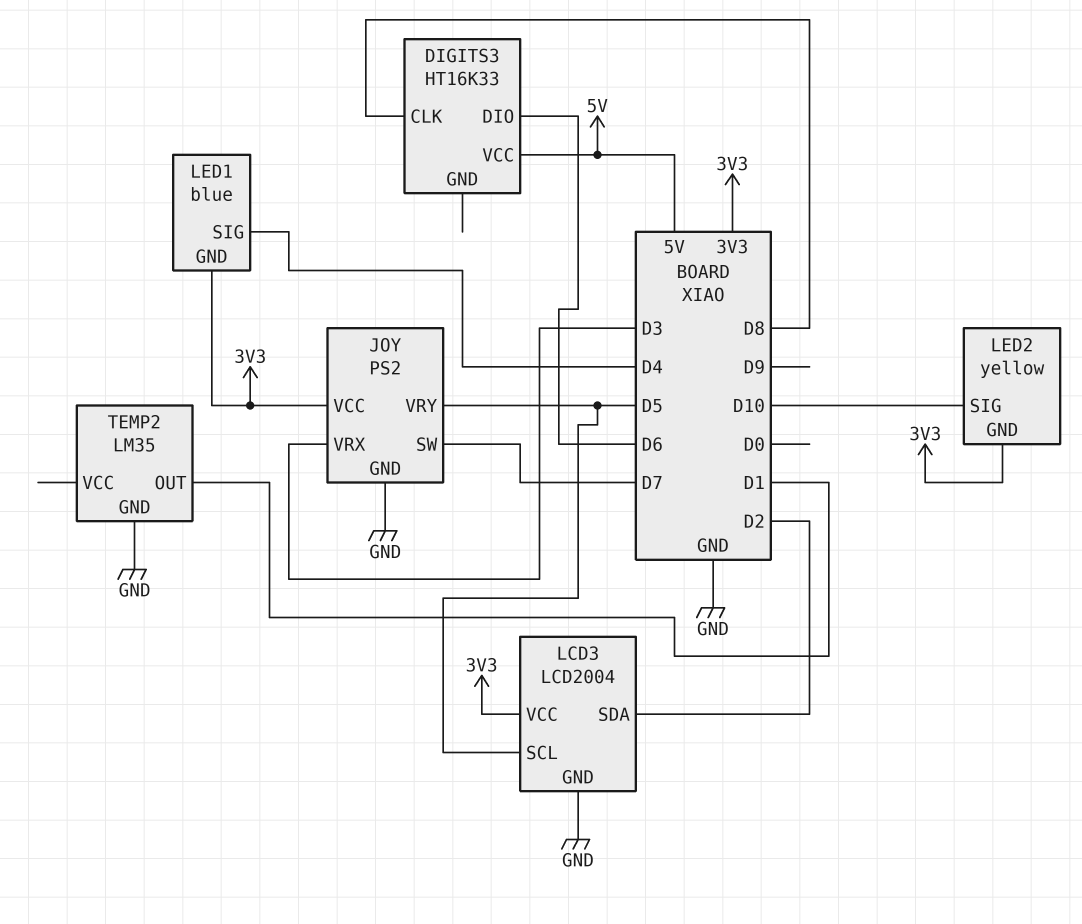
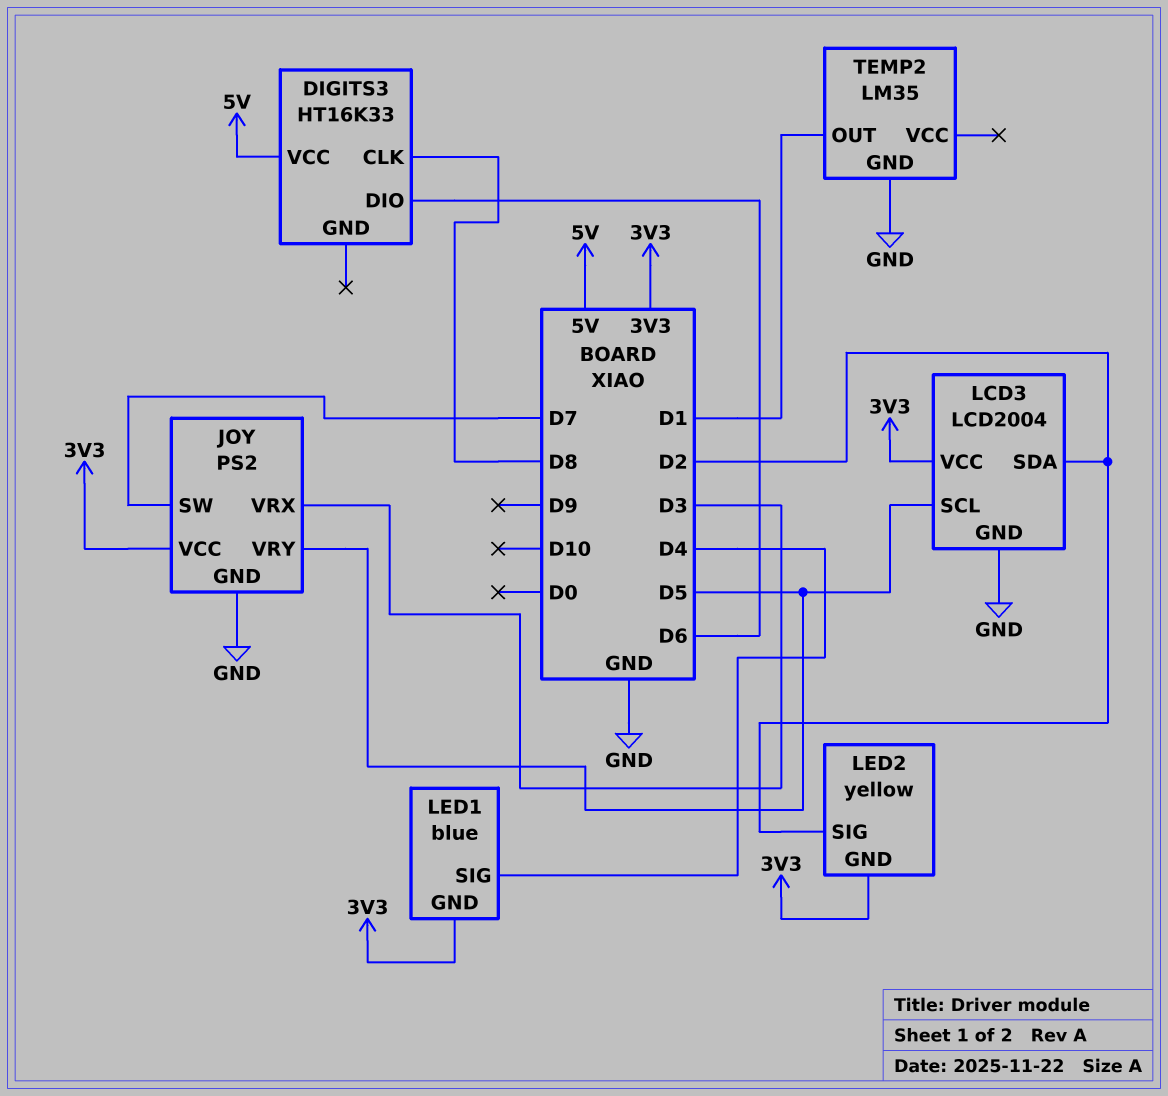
LED2 pin SIG: D10 -> D2

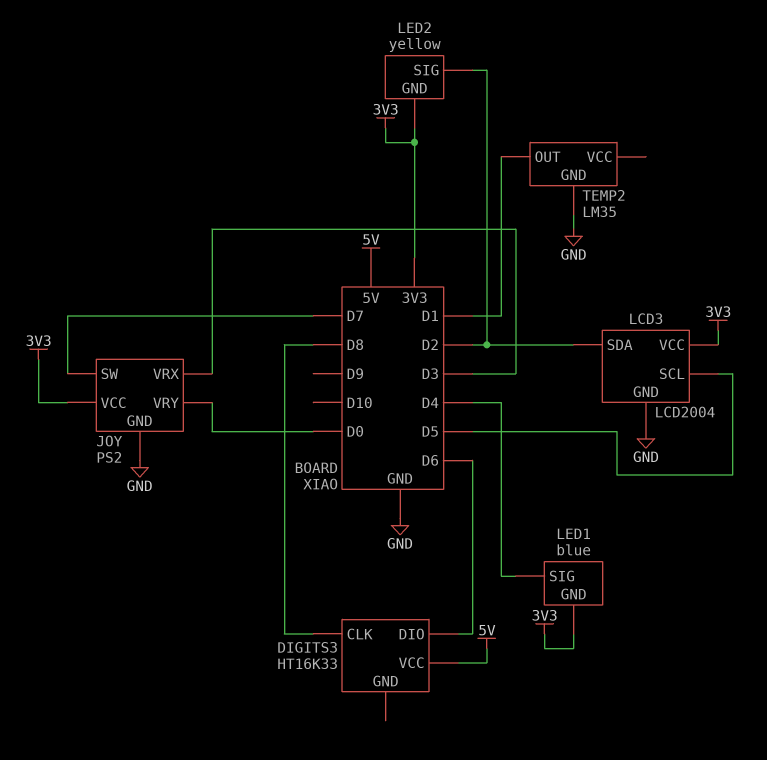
JOY pin VRY: D5 -> D0

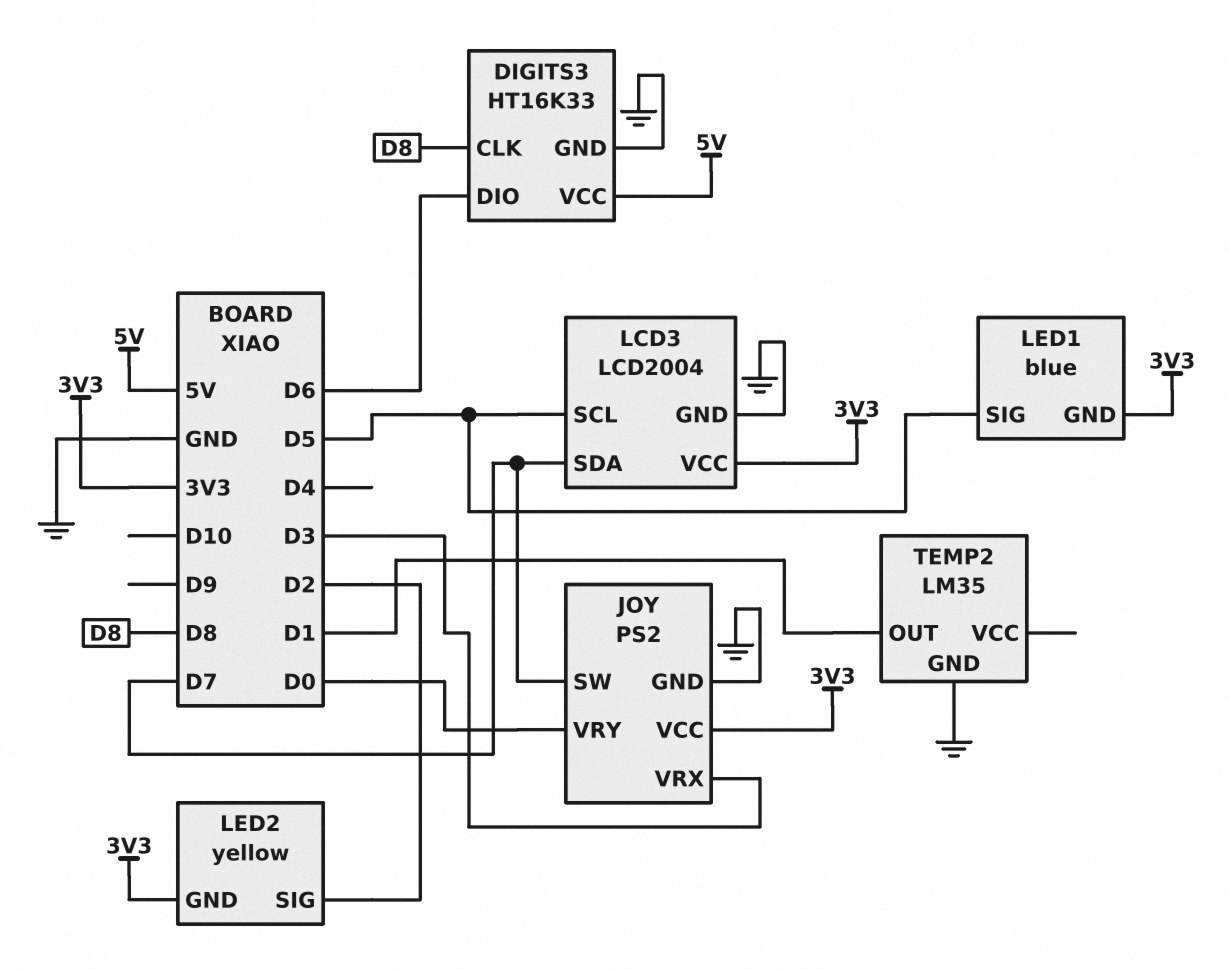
DIGITS3 pin GND: none -> GND
LCD3 pin SDA: D2 -> D7
LED1 pin SIG: D4 -> D5

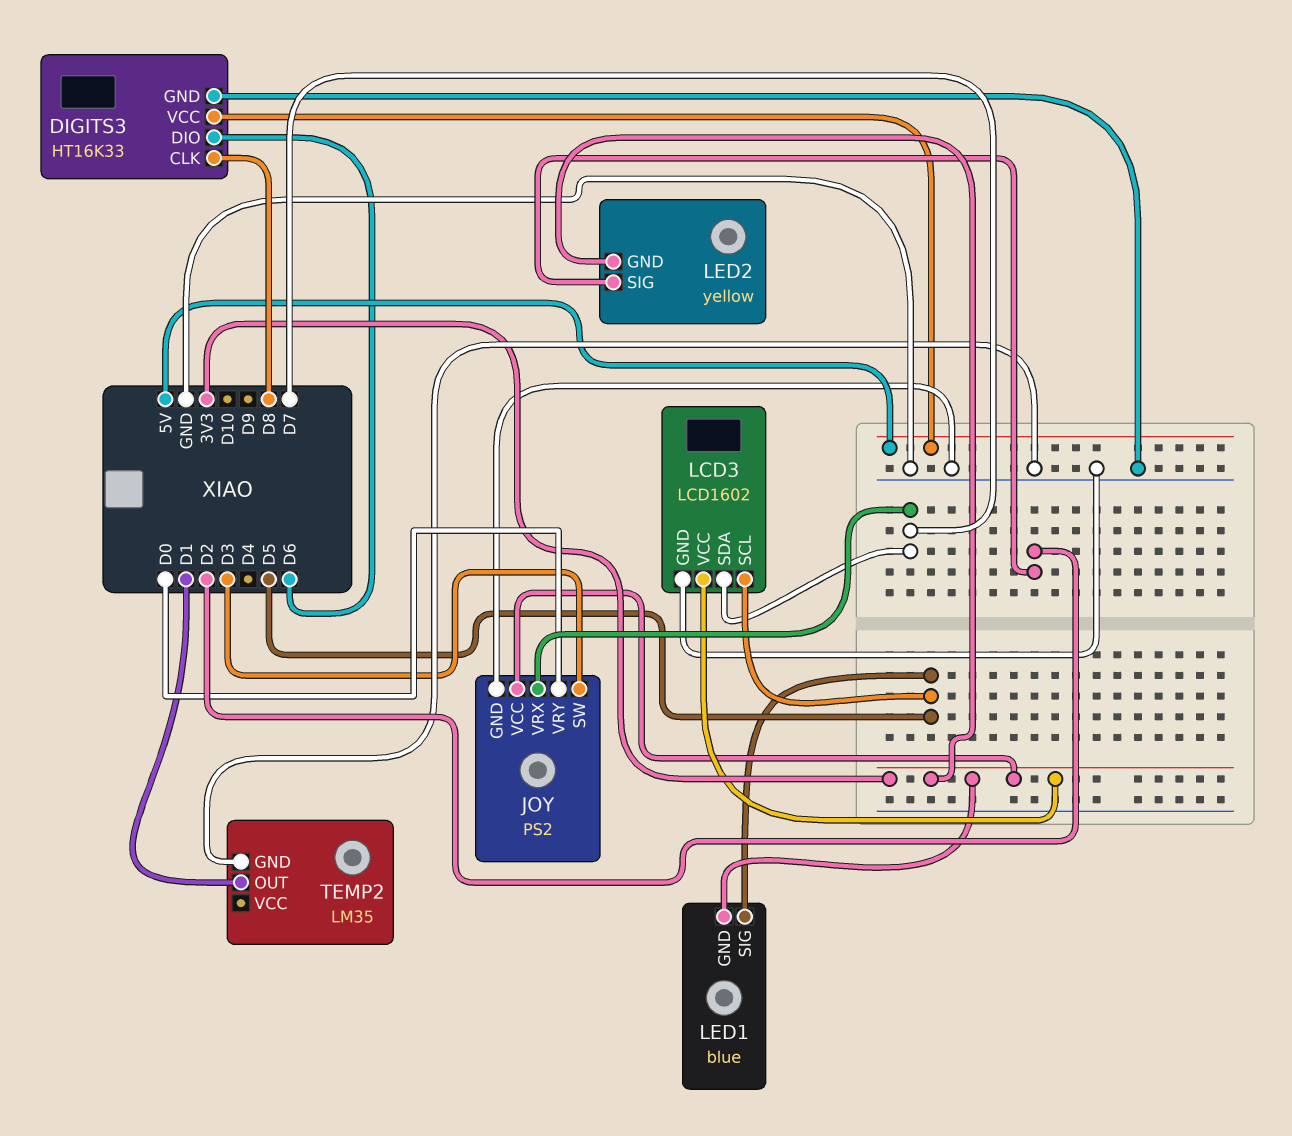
JOY pin SW: D7 -> D3
JOY pin VRX: D3 -> D7
LCD3: LCD2004 -> LCD1602

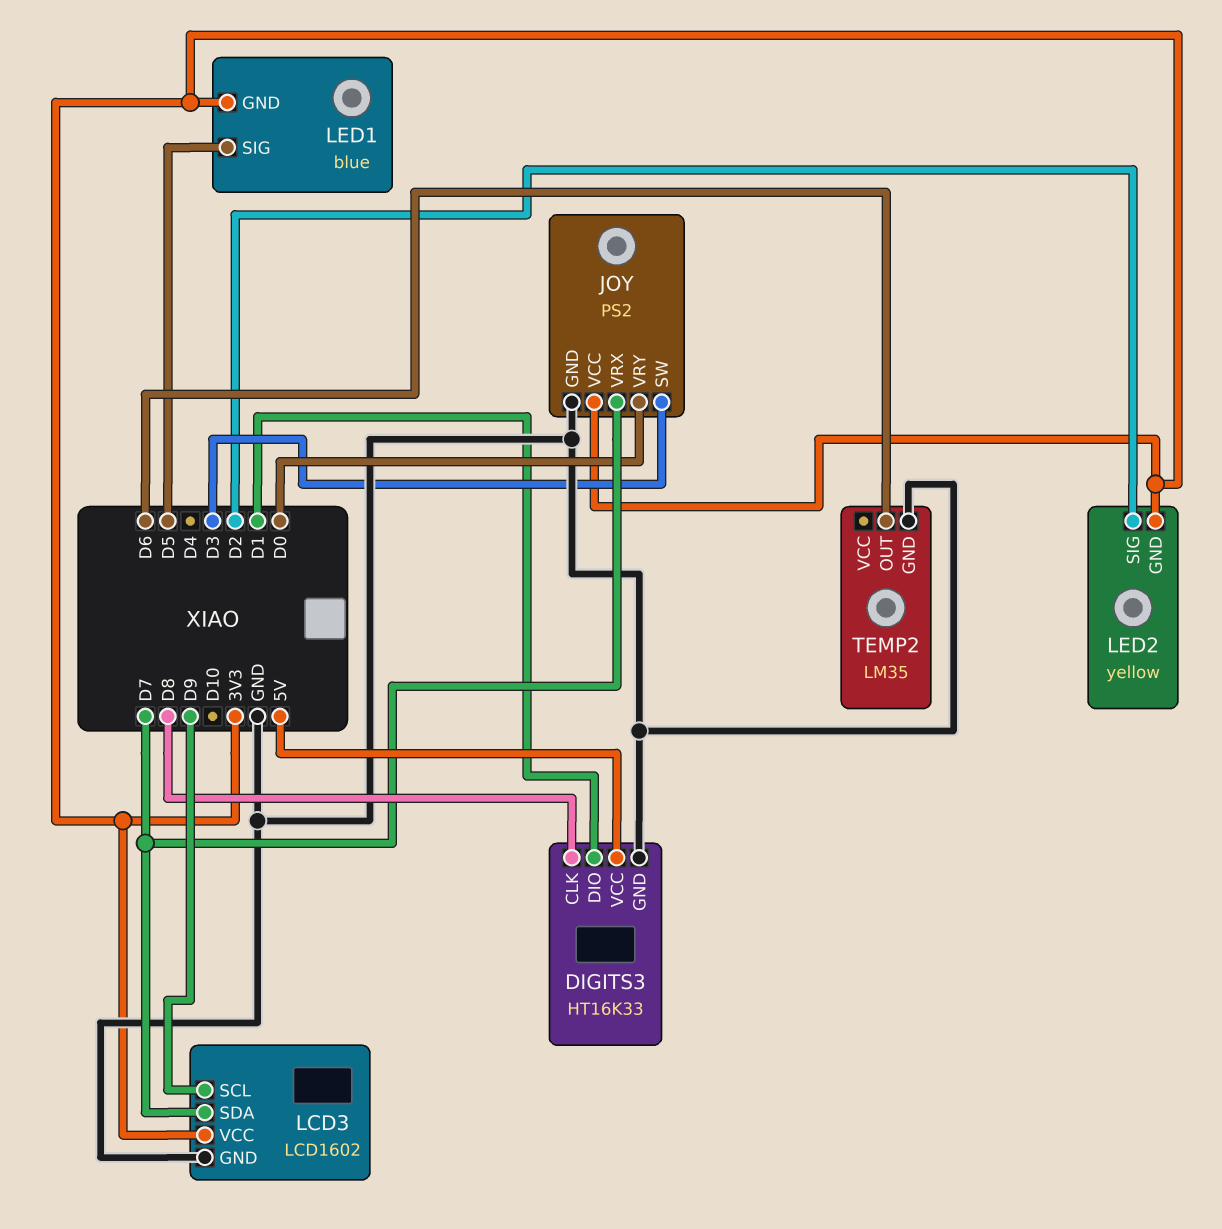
DIGITS3 pin DIO: D6 -> D1
LCD3 pin SCL: D5 -> D9
TEMP2 pin OUT: D1 -> D6

